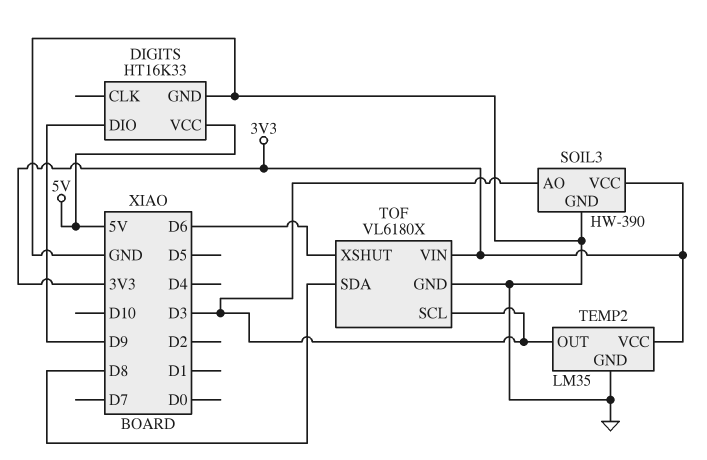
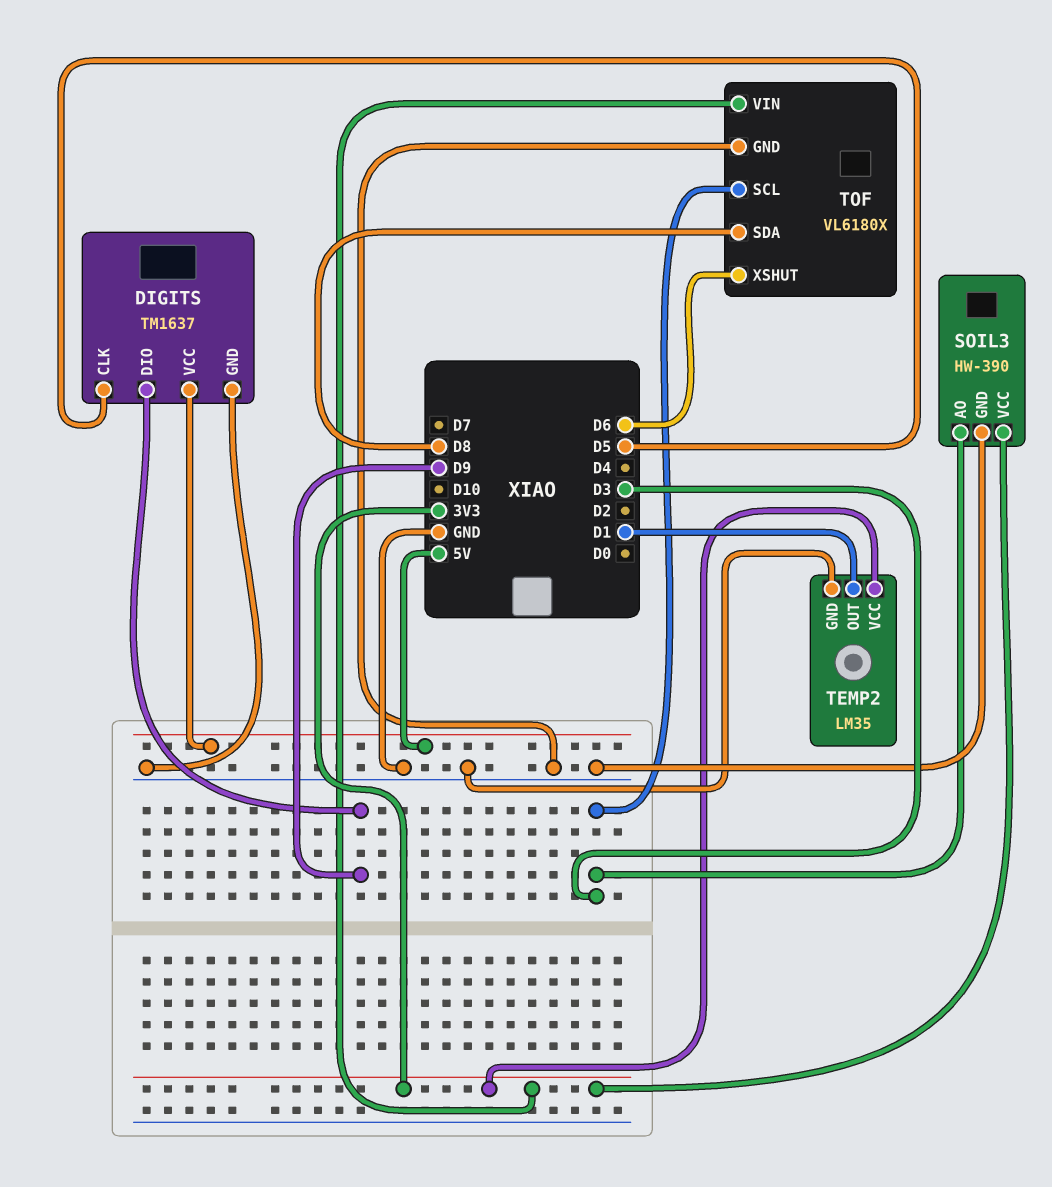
DIGITS: HT16K33 -> TM1637
DIGITS pin CLK: none -> D5
TEMP2 pin OUT: D3 -> D1

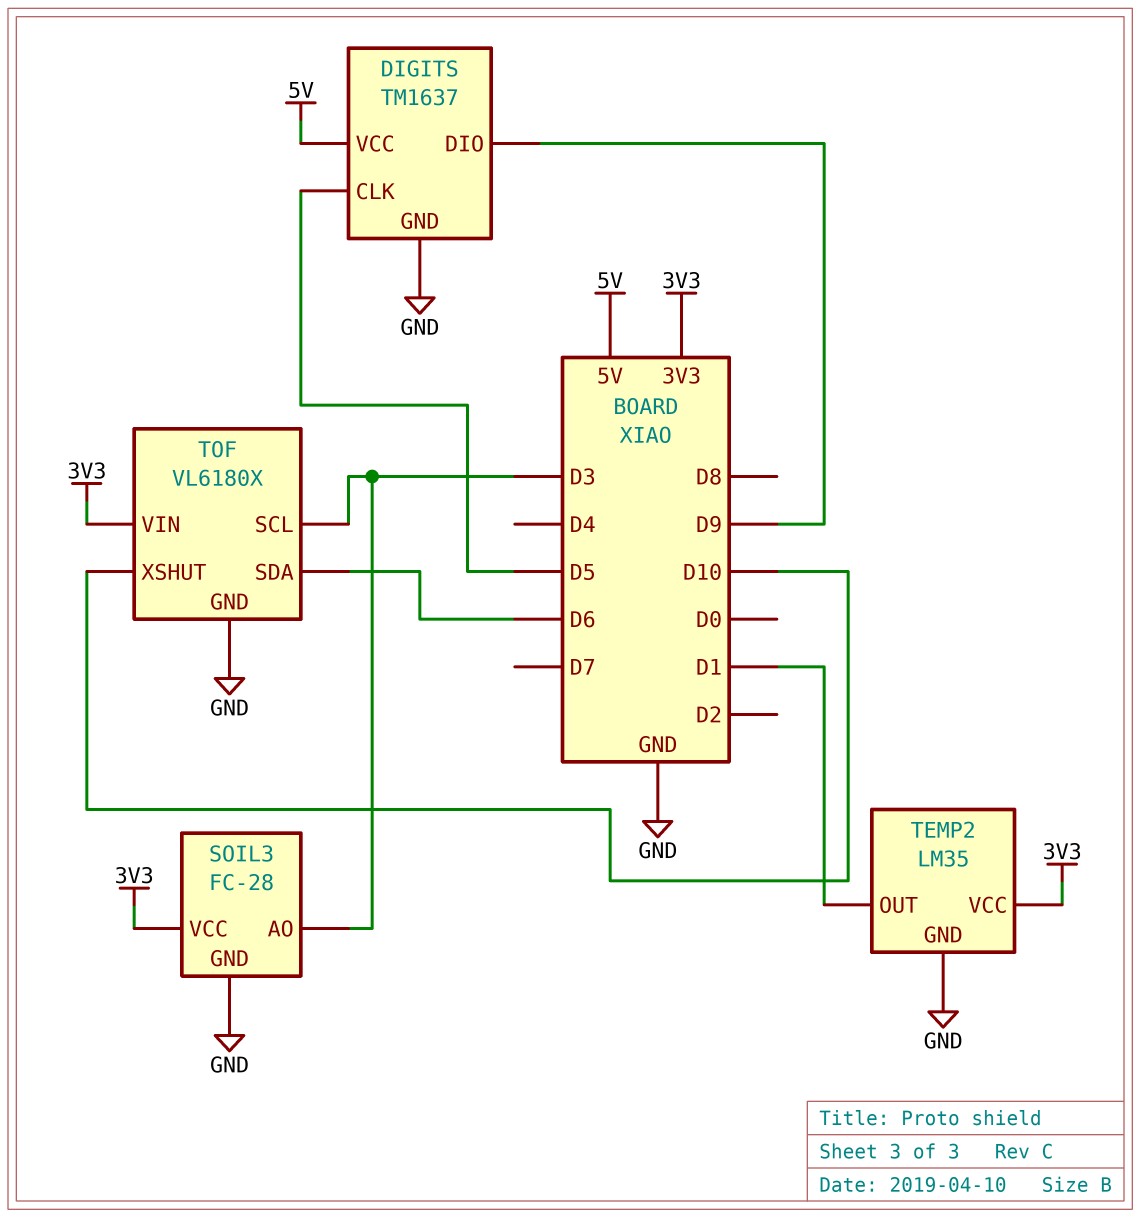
SOIL3: HW-390 -> FC-28
TOF pin SDA: D8 -> D6
TOF pin XSHUT: D6 -> D10

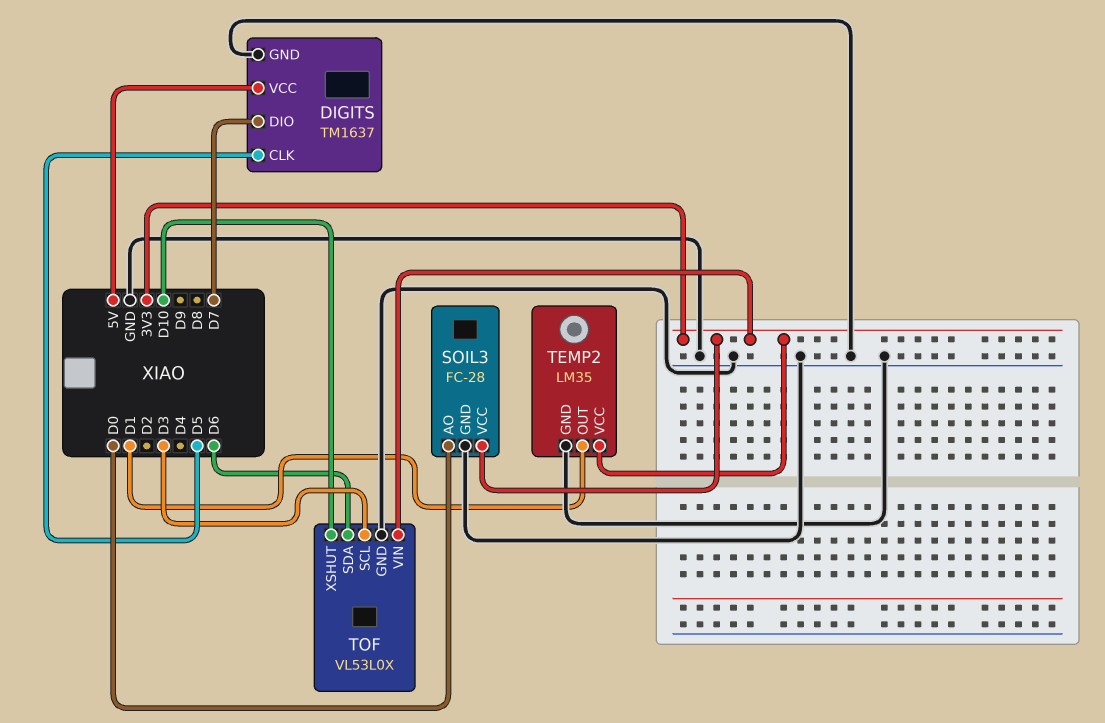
DIGITS pin DIO: D9 -> D7
SOIL3 pin AO: D3 -> D0
TOF: VL6180X -> VL53L0X

